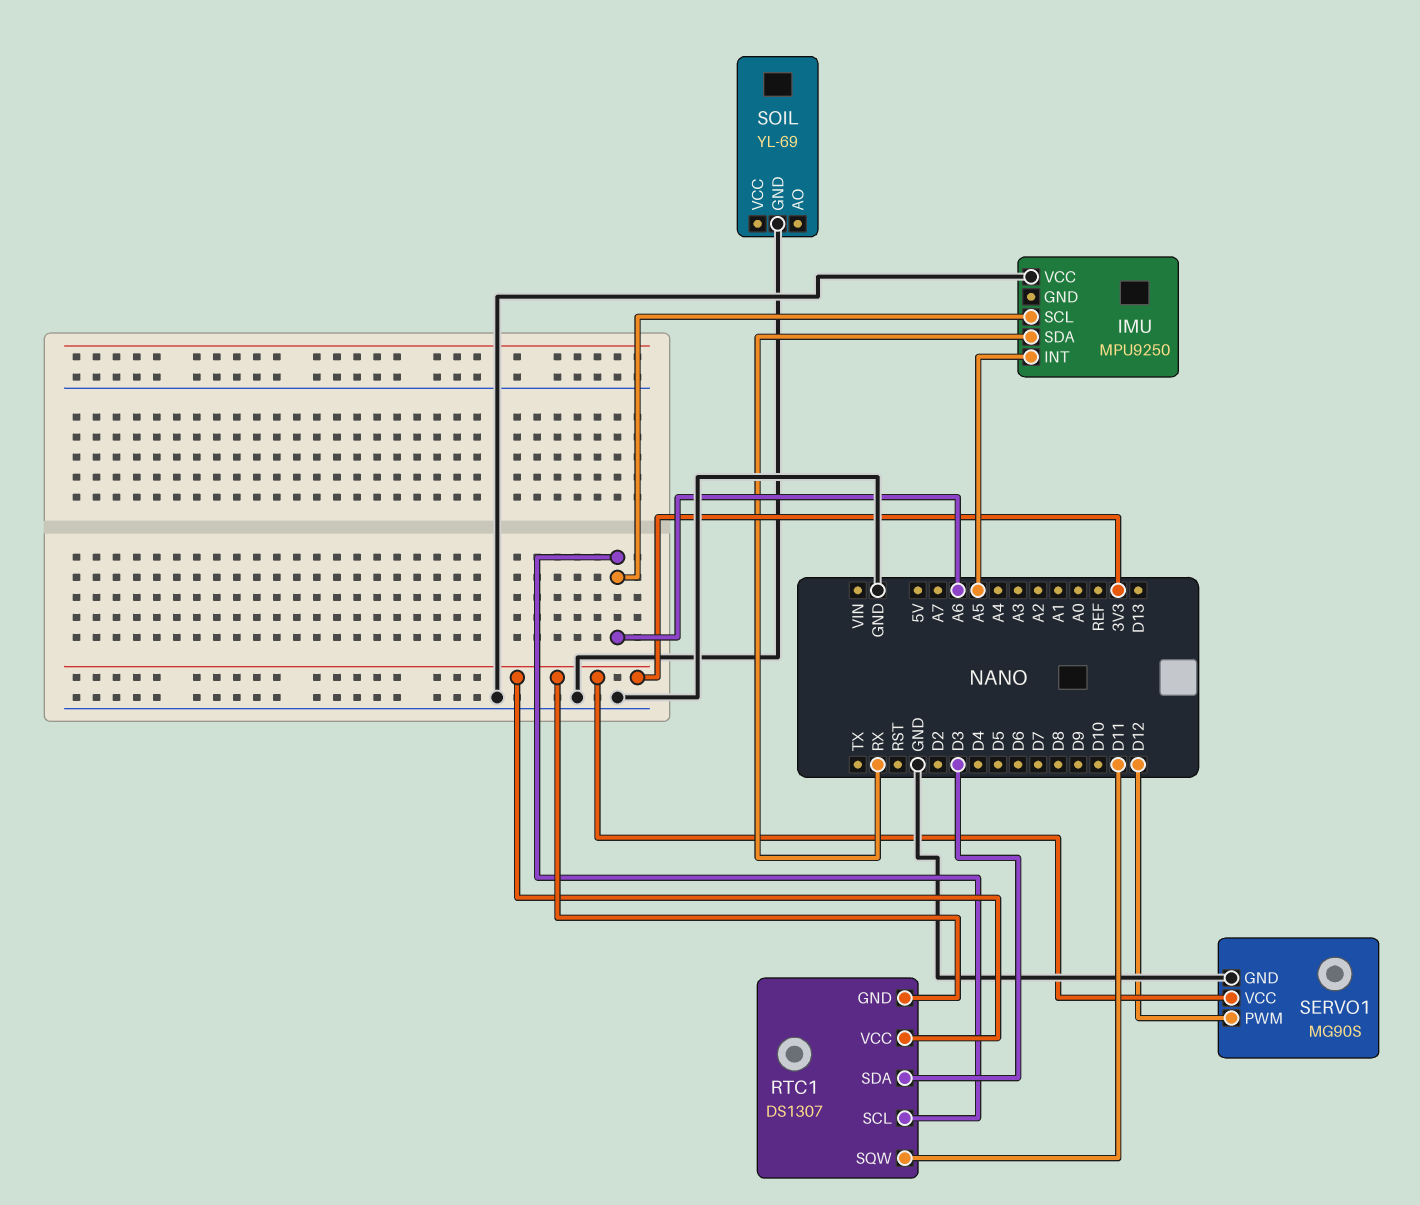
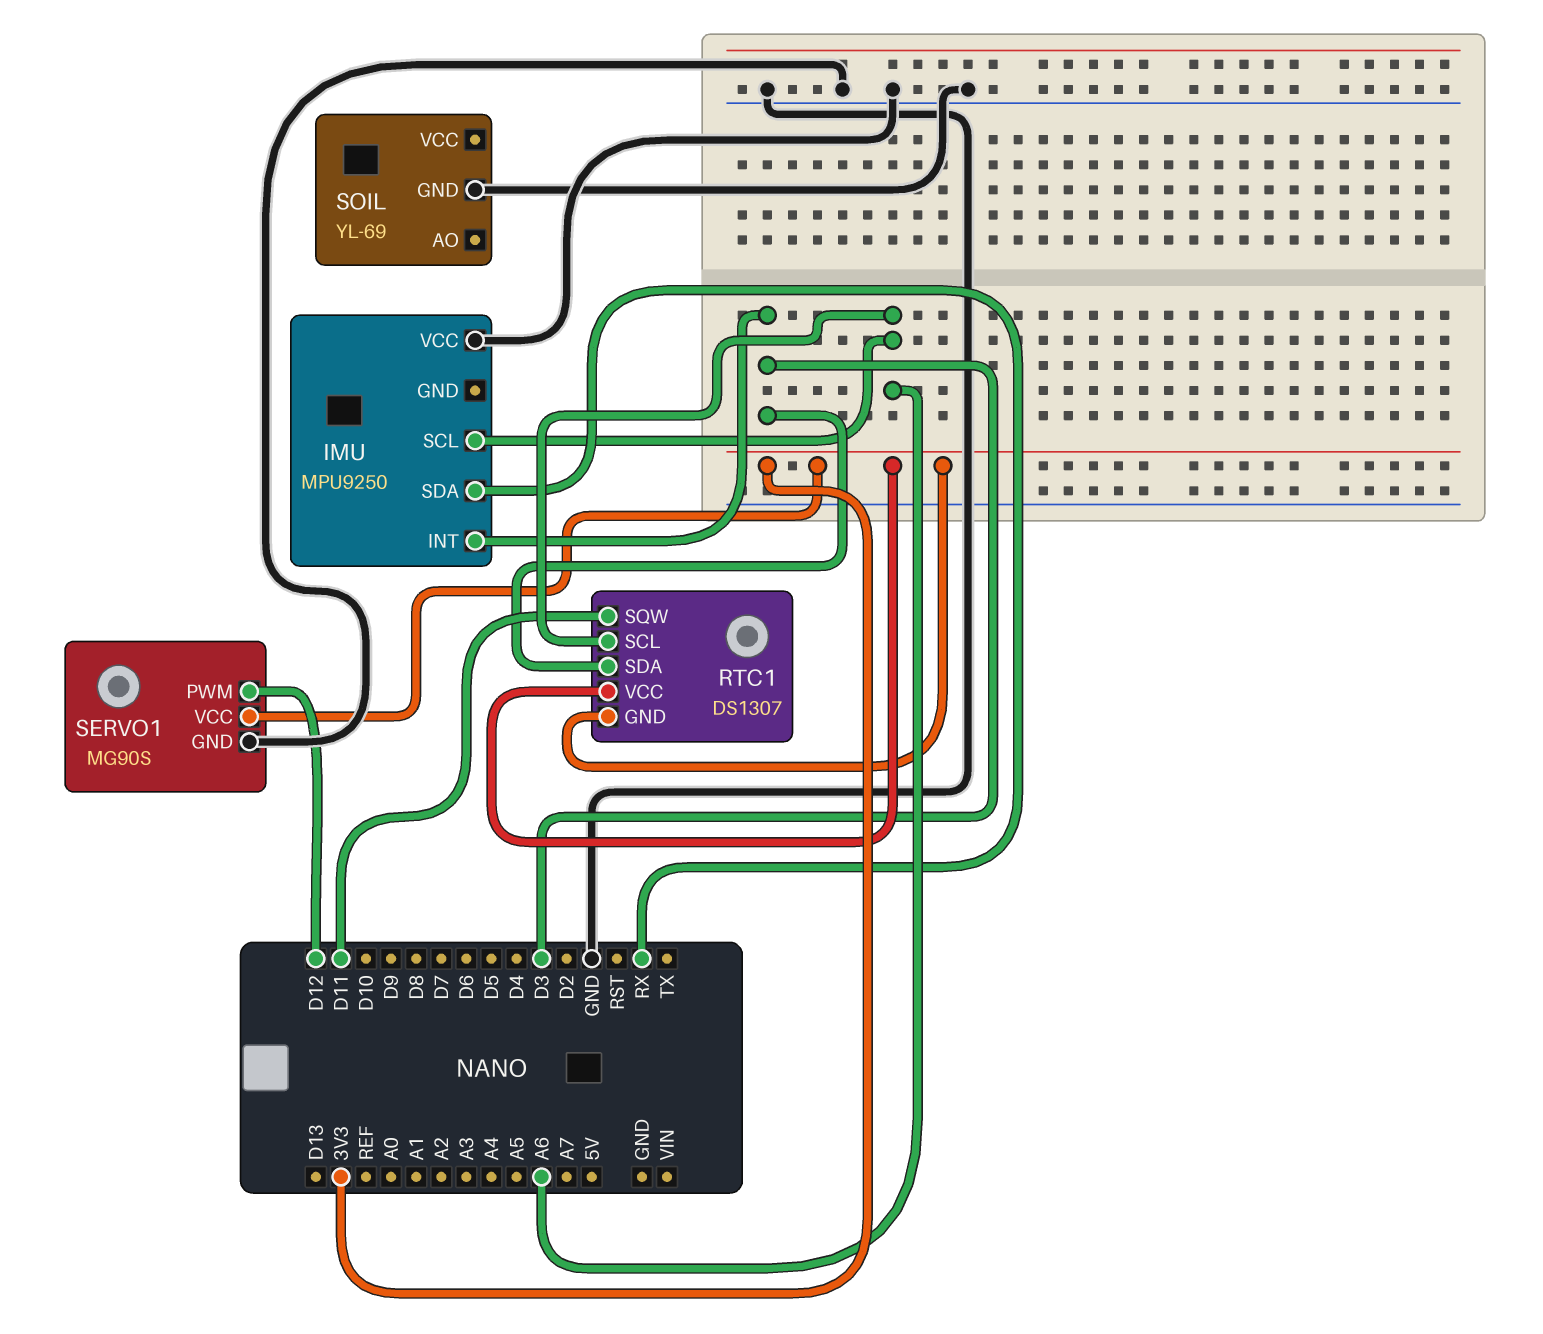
IMU pin INT: A5 -> D3

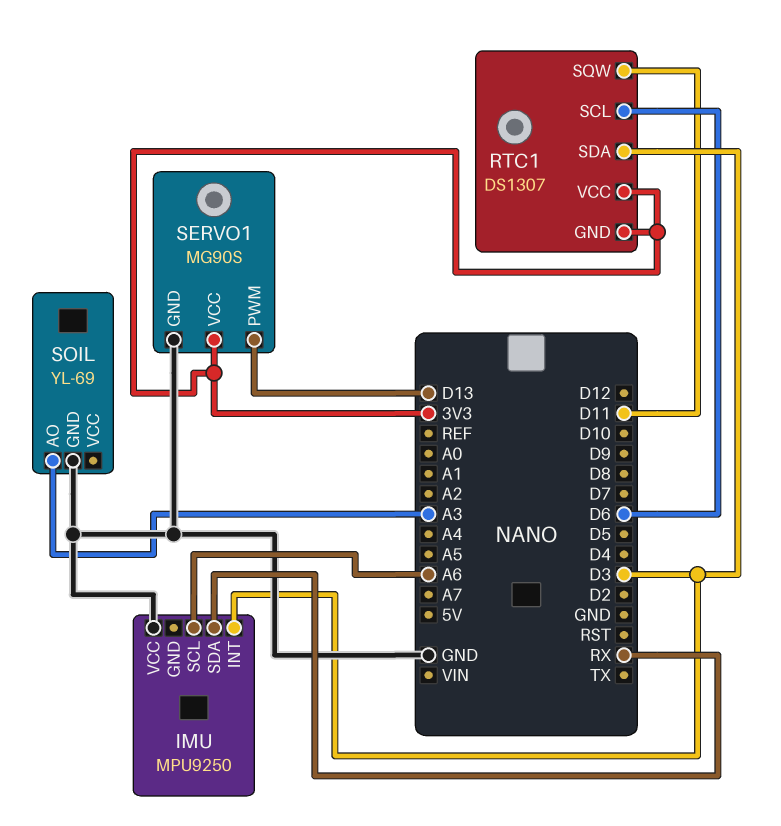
RTC1 pin SCL: A6 -> D6
SERVO1 pin PWM: D12 -> D13
SOIL pin AO: none -> A3

